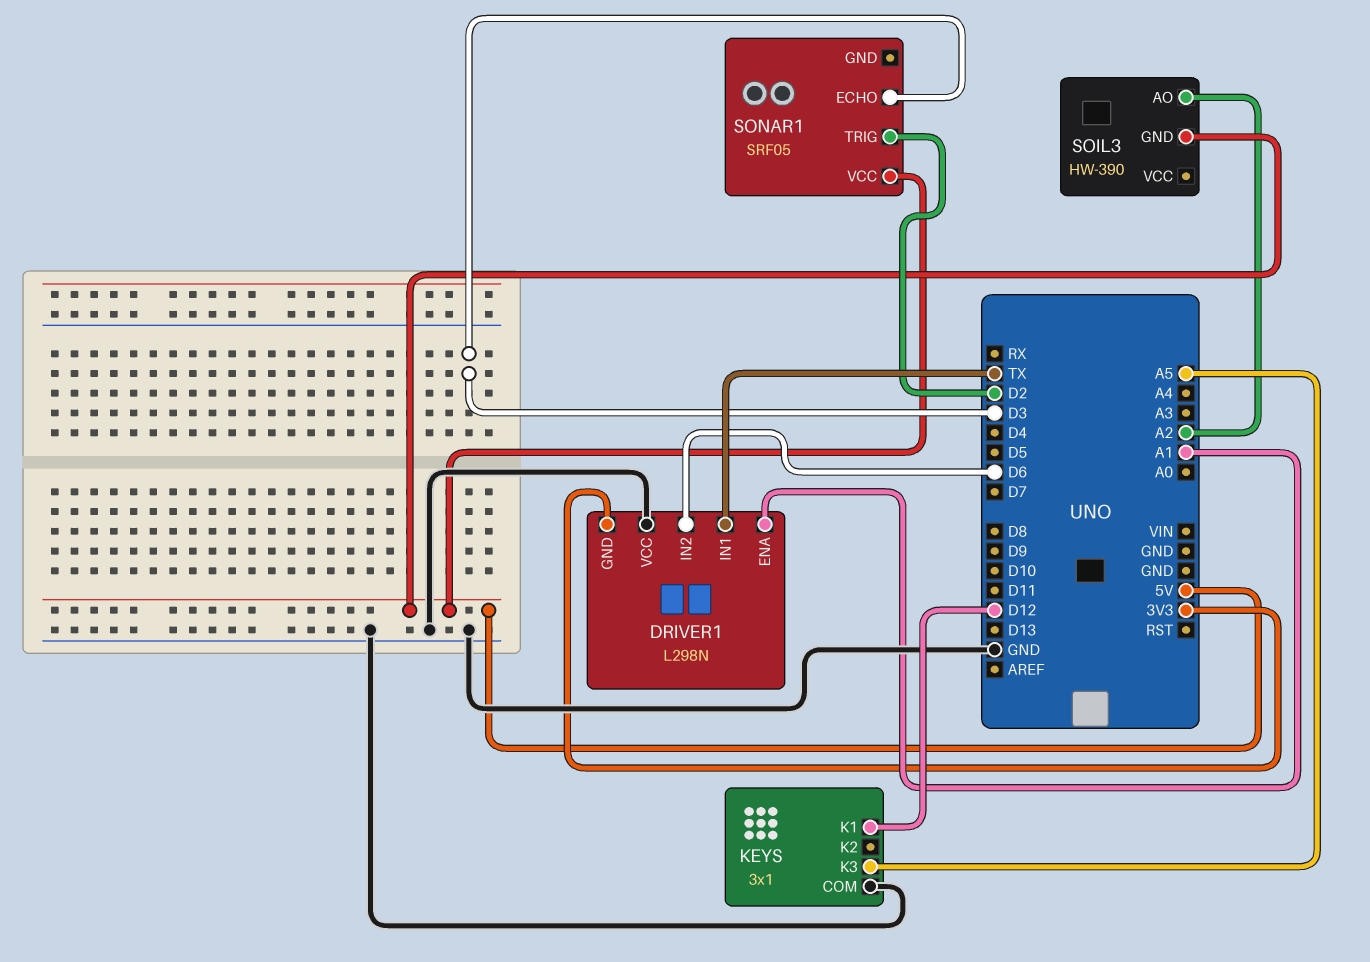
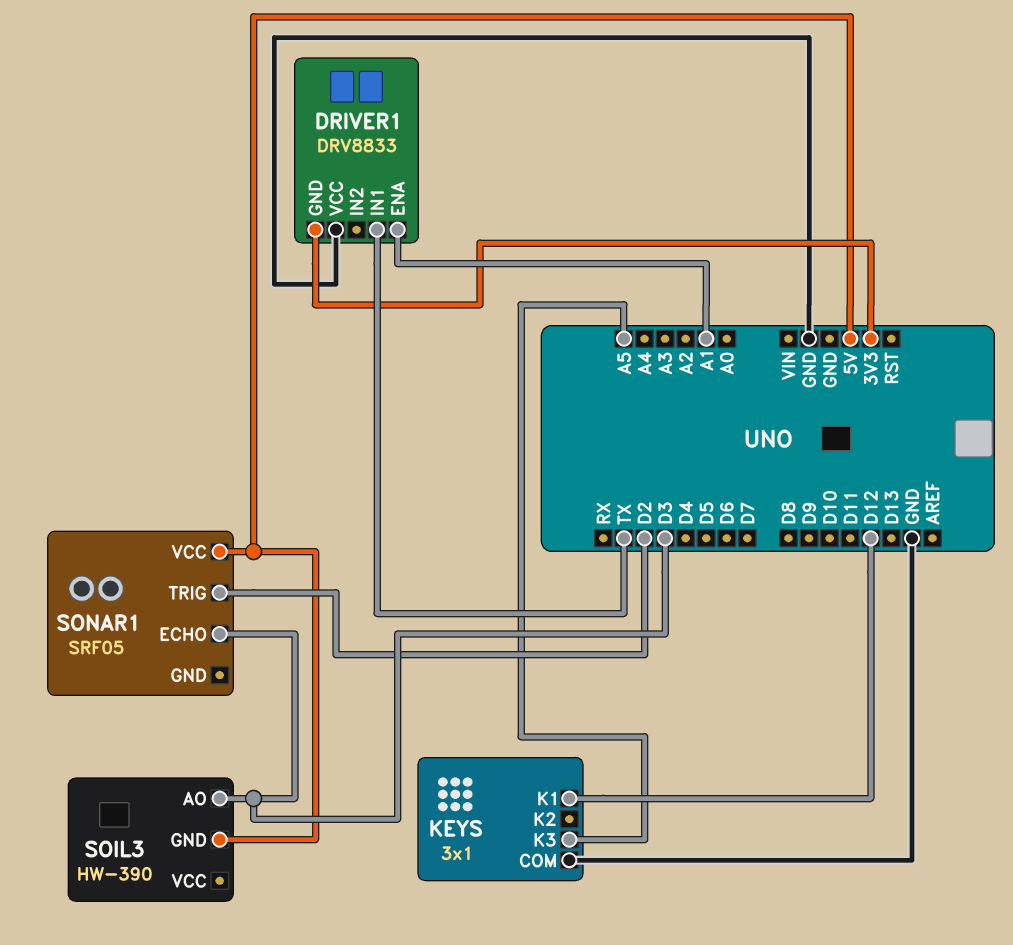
DRIVER1: L298N -> DRV8833
DRIVER1 pin IN2: D6 -> none
SOIL3 pin AO: A2 -> D3

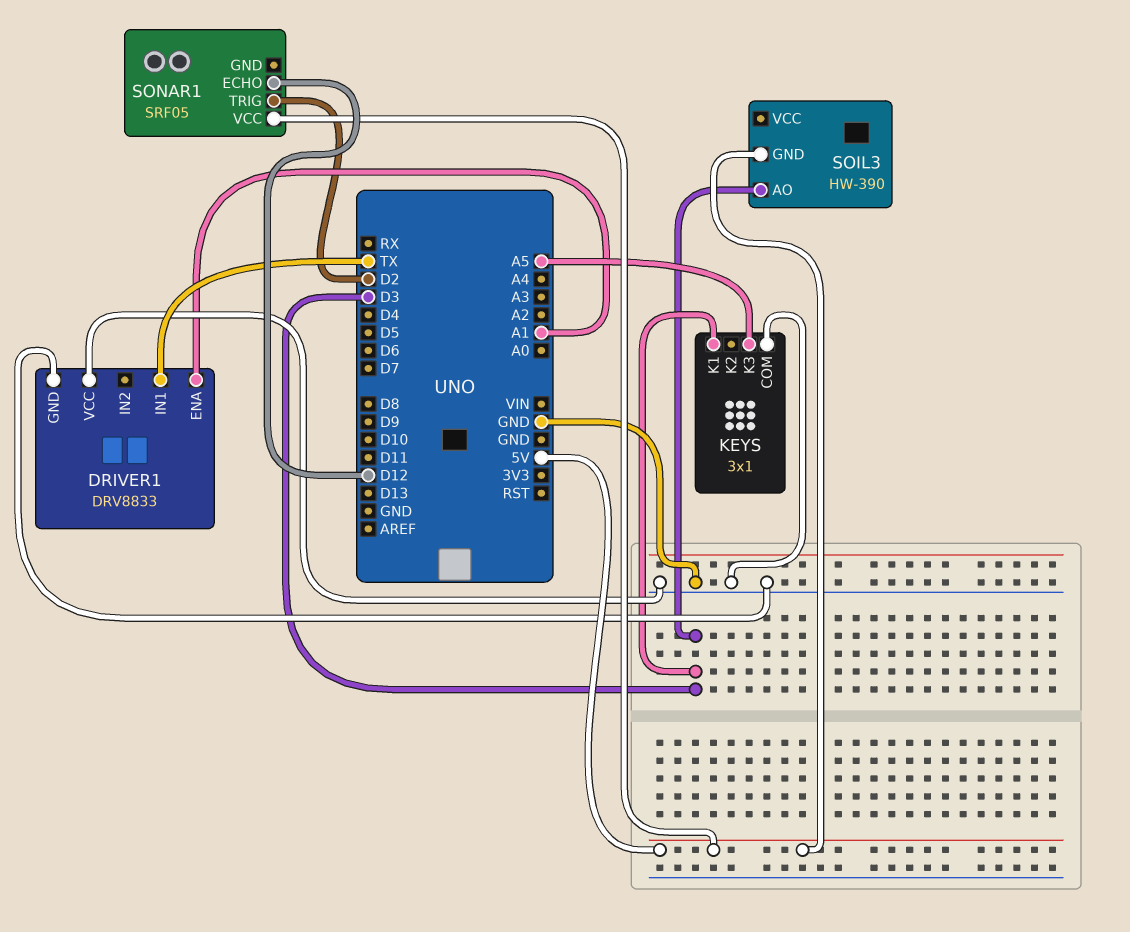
DRIVER1 pin GND: 3V3 -> GND
KEYS pin K1: D12 -> D3
SONAR1 pin ECHO: D3 -> D12

